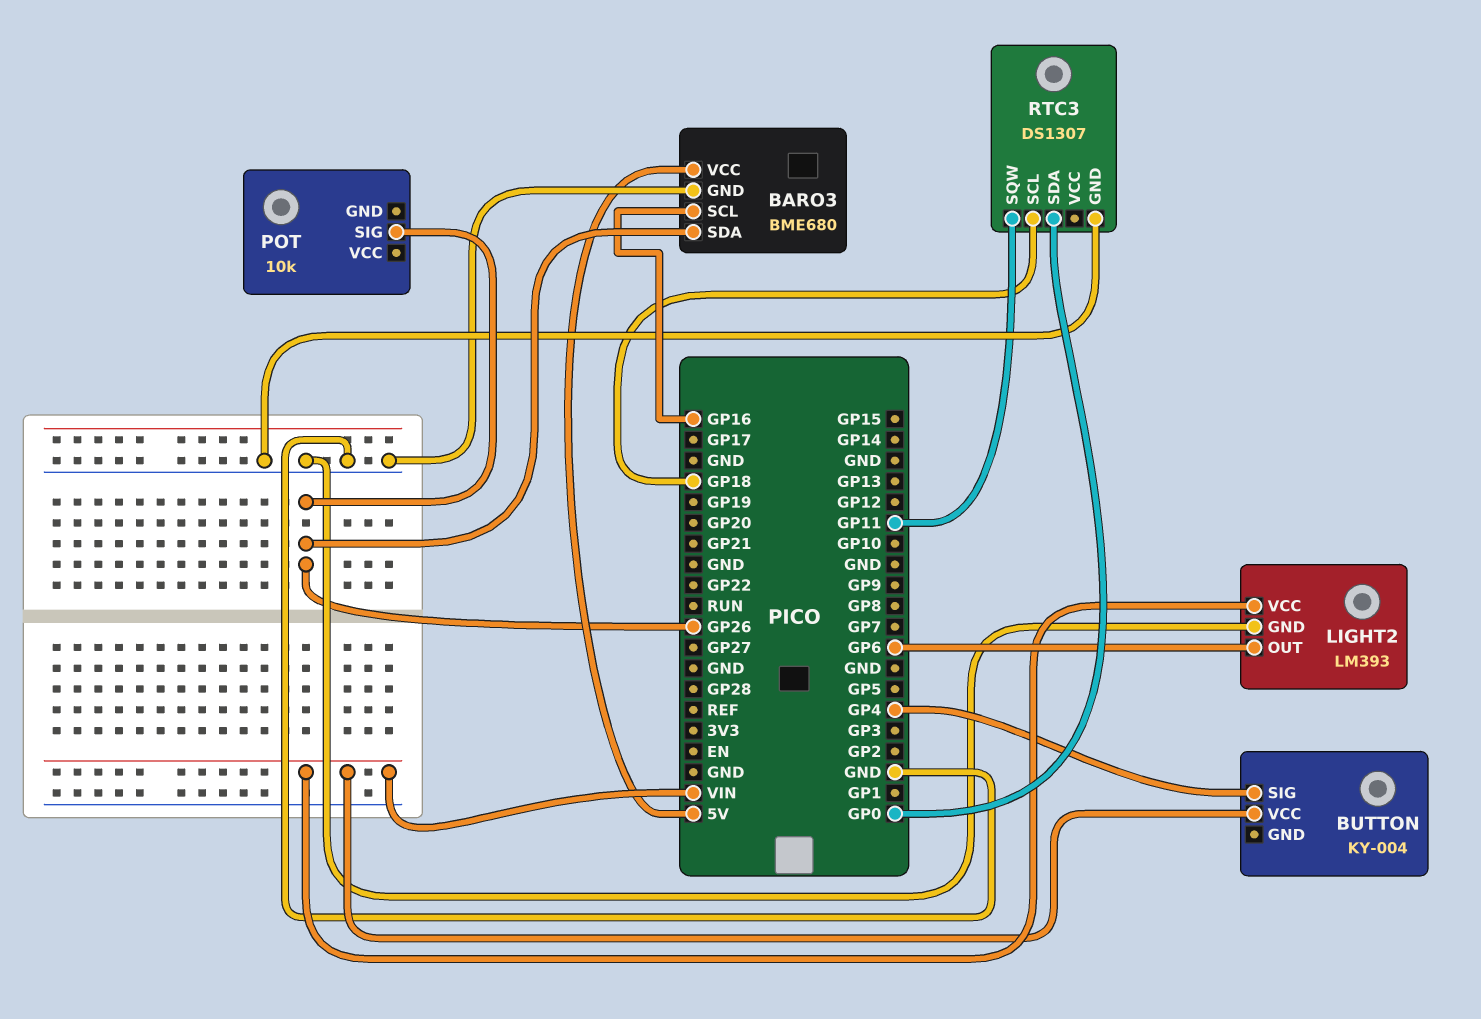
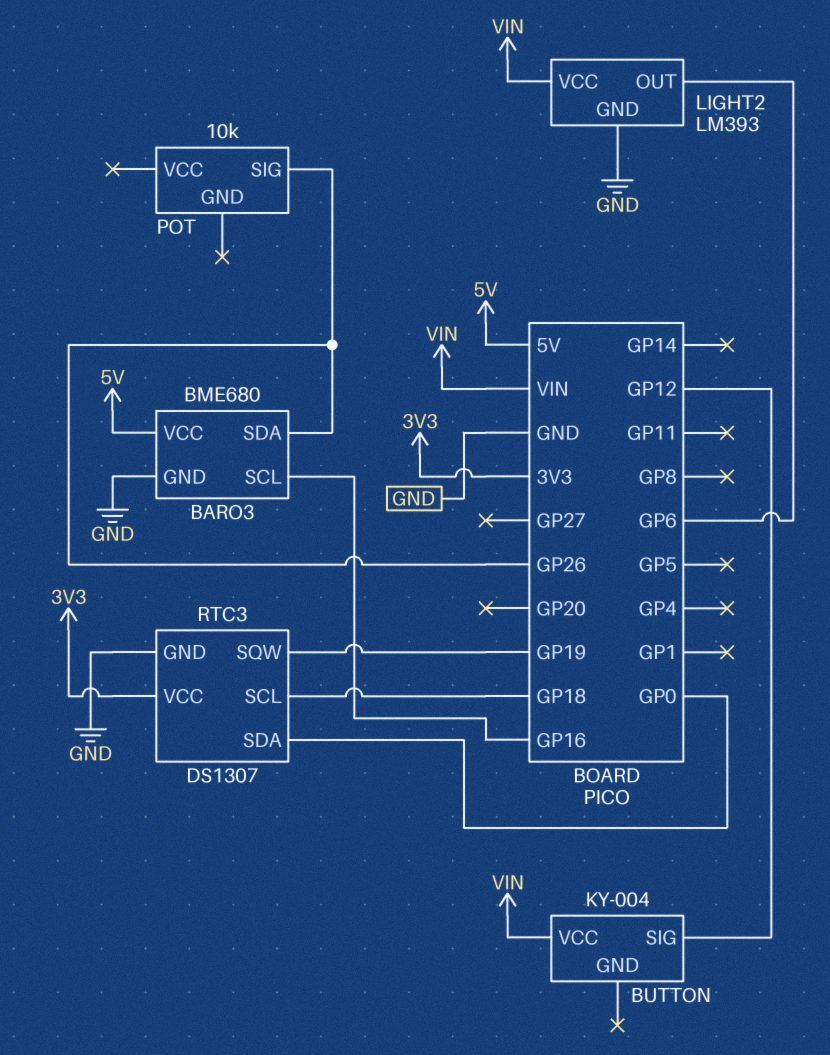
BUTTON pin SIG: GP4 -> GP12
RTC3 pin SQW: GP11 -> GP19
RTC3 pin VCC: none -> 3V3

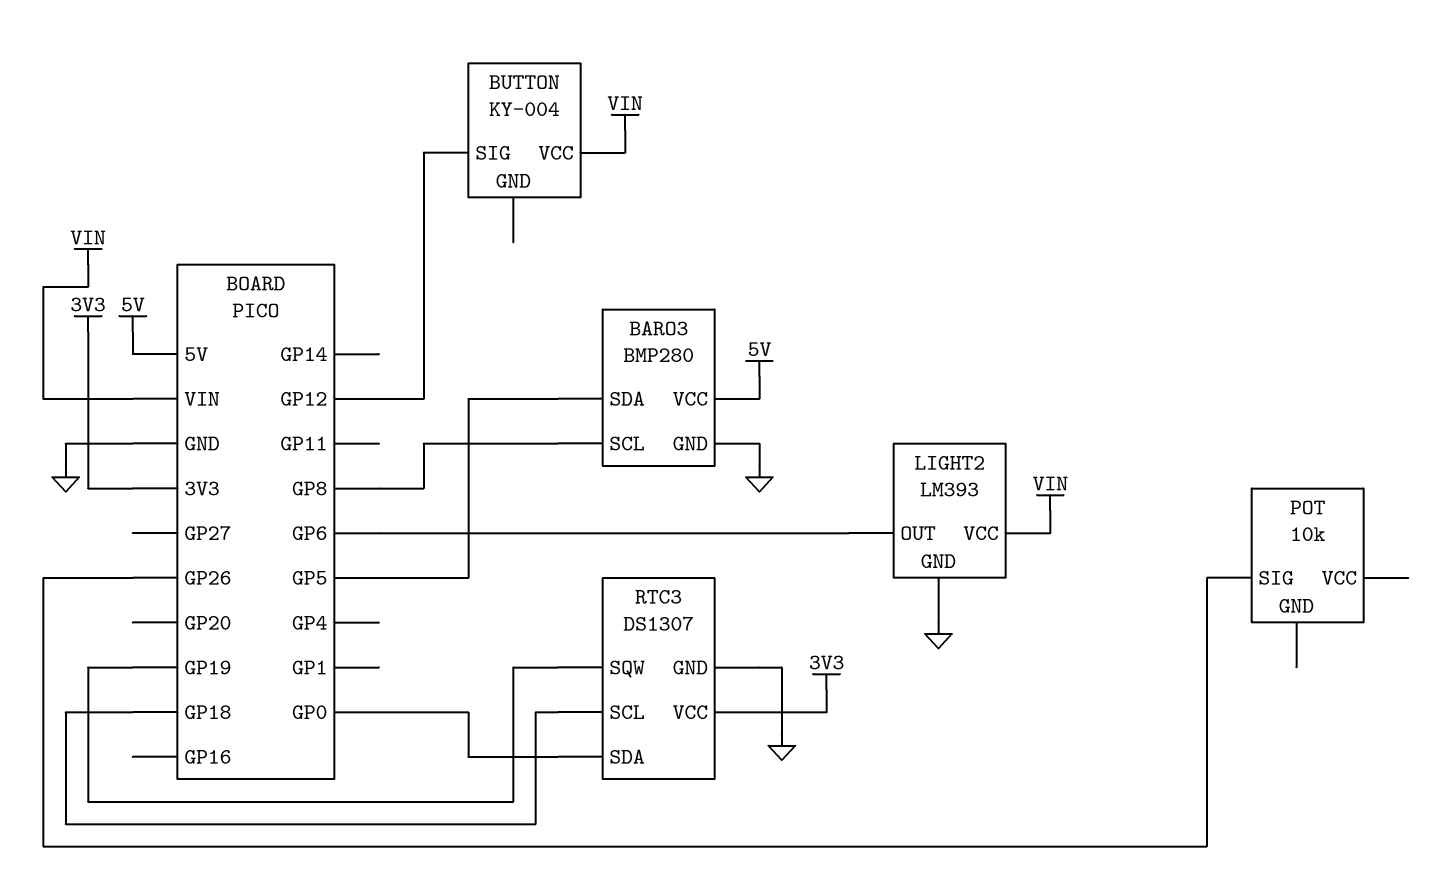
BARO3: BME680 -> BMP280
BARO3 pin SCL: GP16 -> GP8
BARO3 pin SDA: GP26 -> GP5

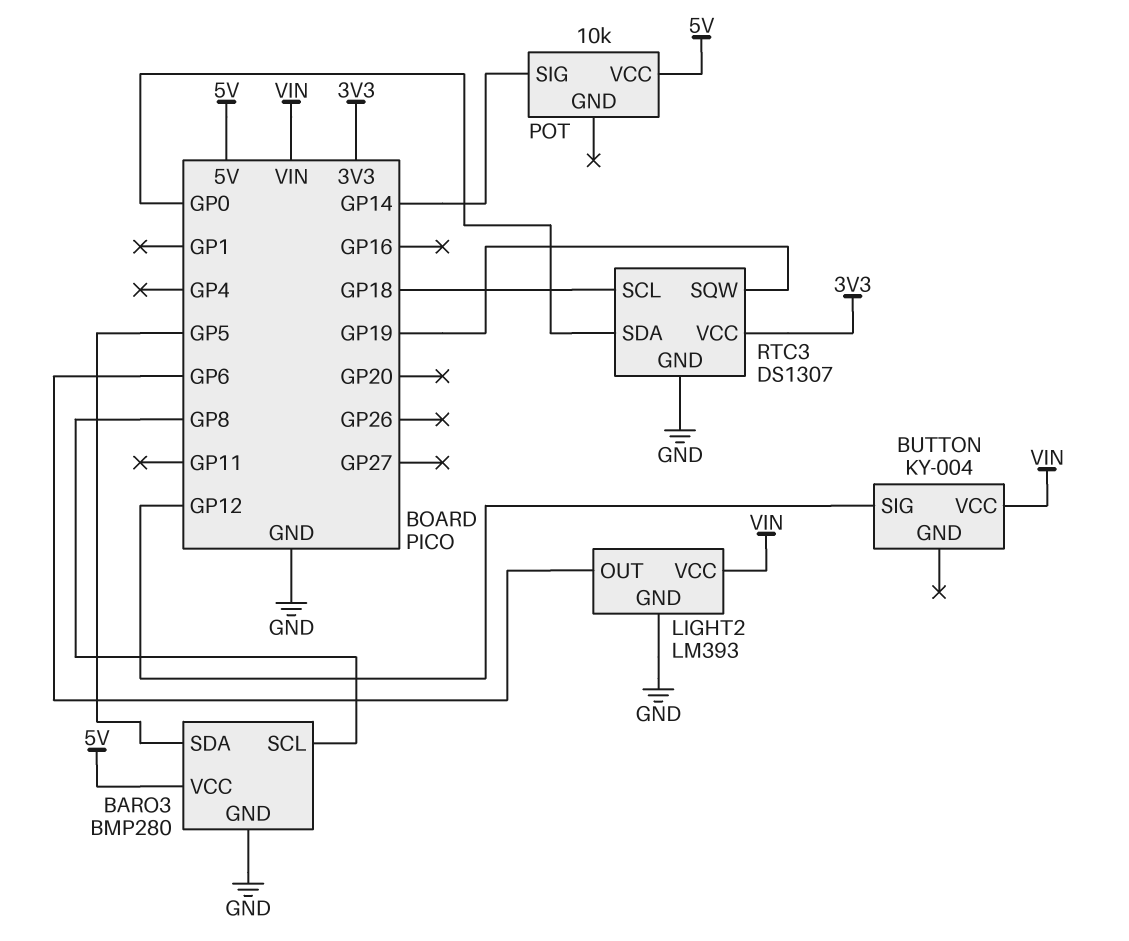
POT pin SIG: GP26 -> GP14
POT pin VCC: none -> 5V

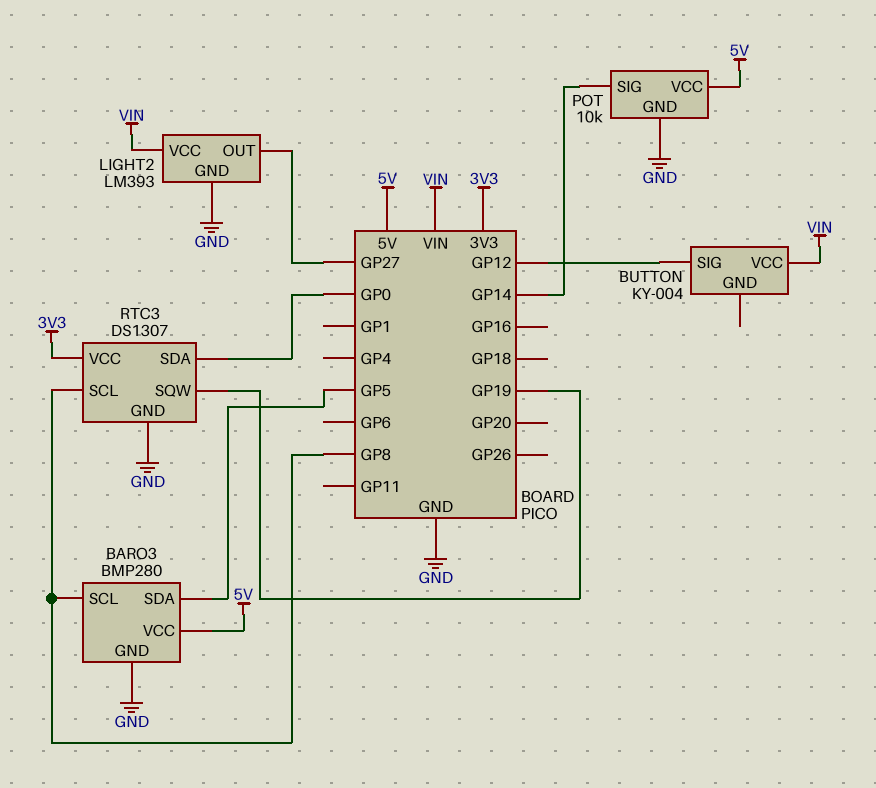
LIGHT2 pin OUT: GP6 -> GP27
POT pin GND: none -> GND
RTC3 pin SCL: GP18 -> GP8

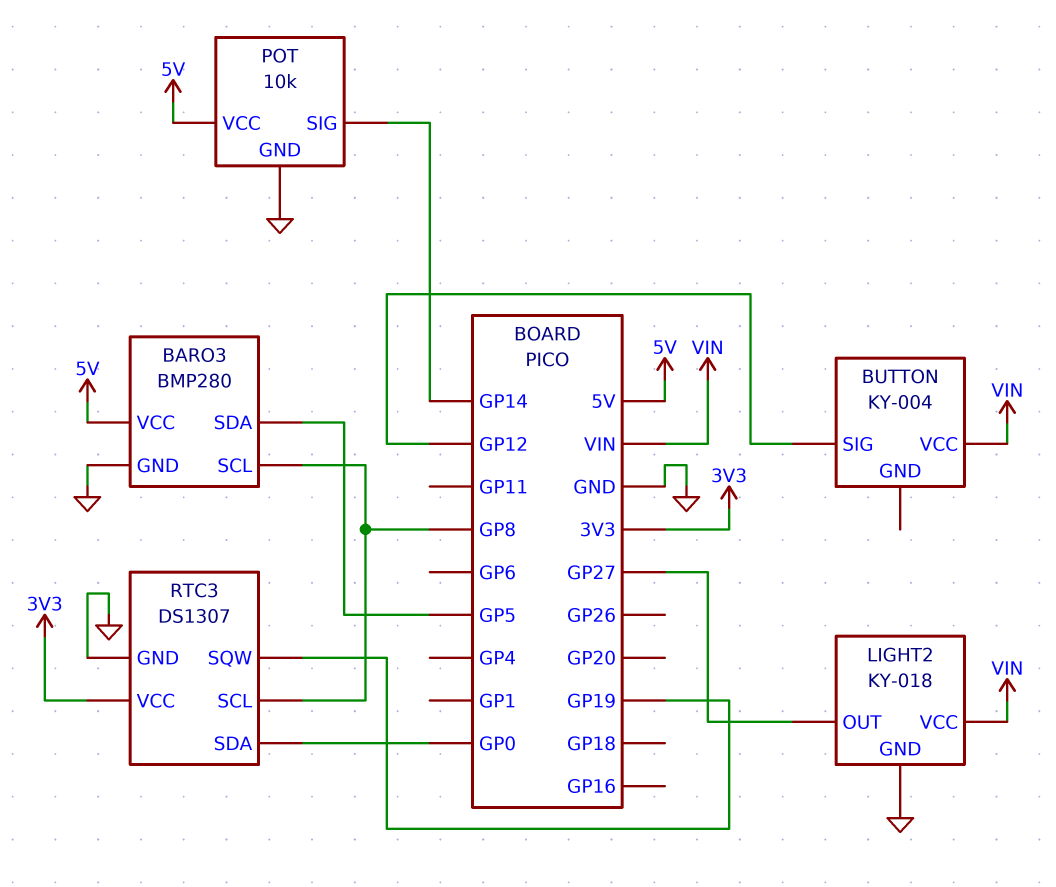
LIGHT2: LM393 -> KY-018

